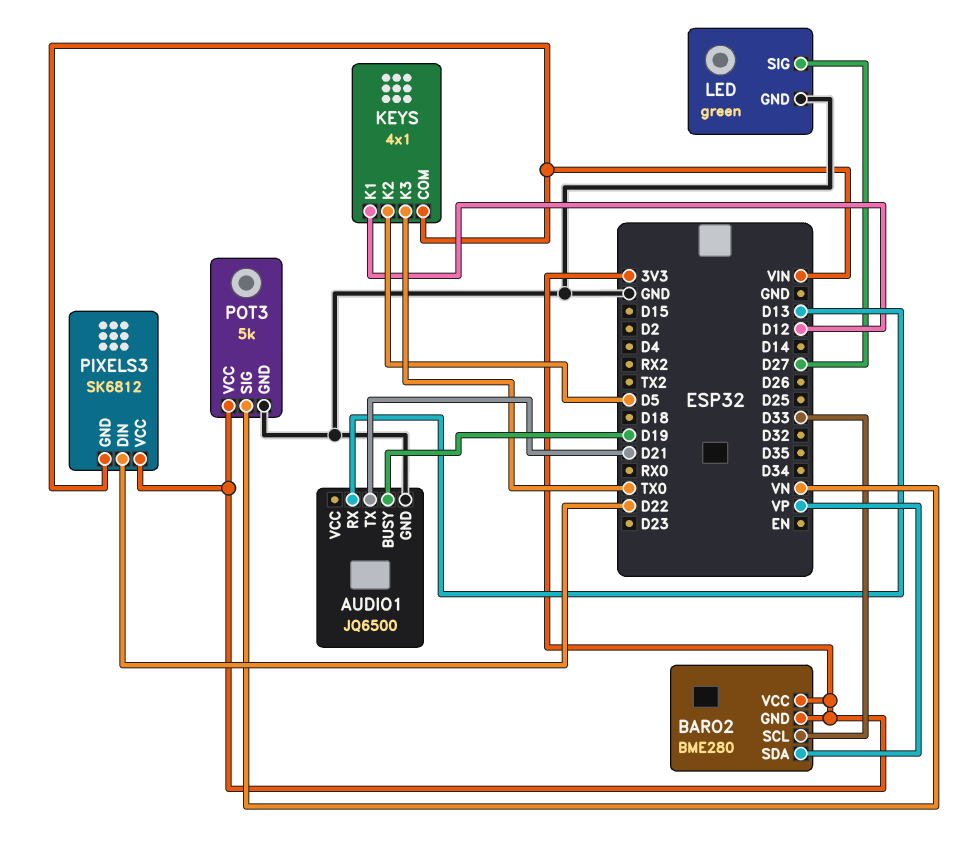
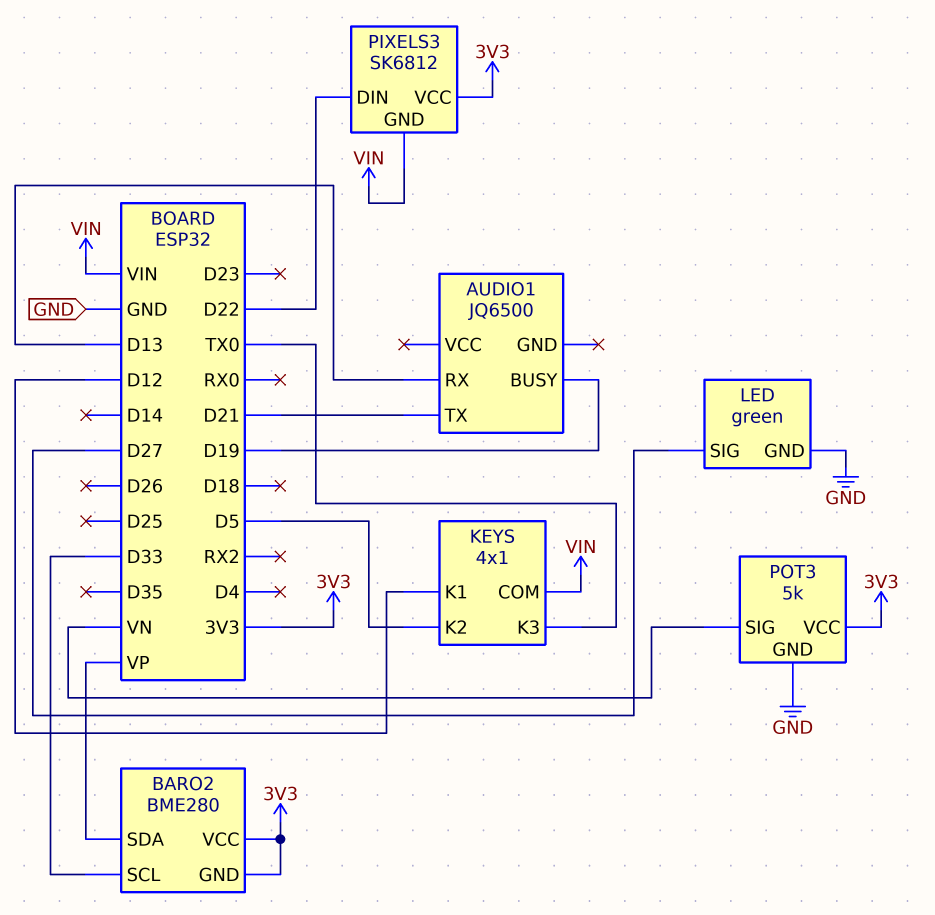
AUDIO1 pin GND: GND -> none

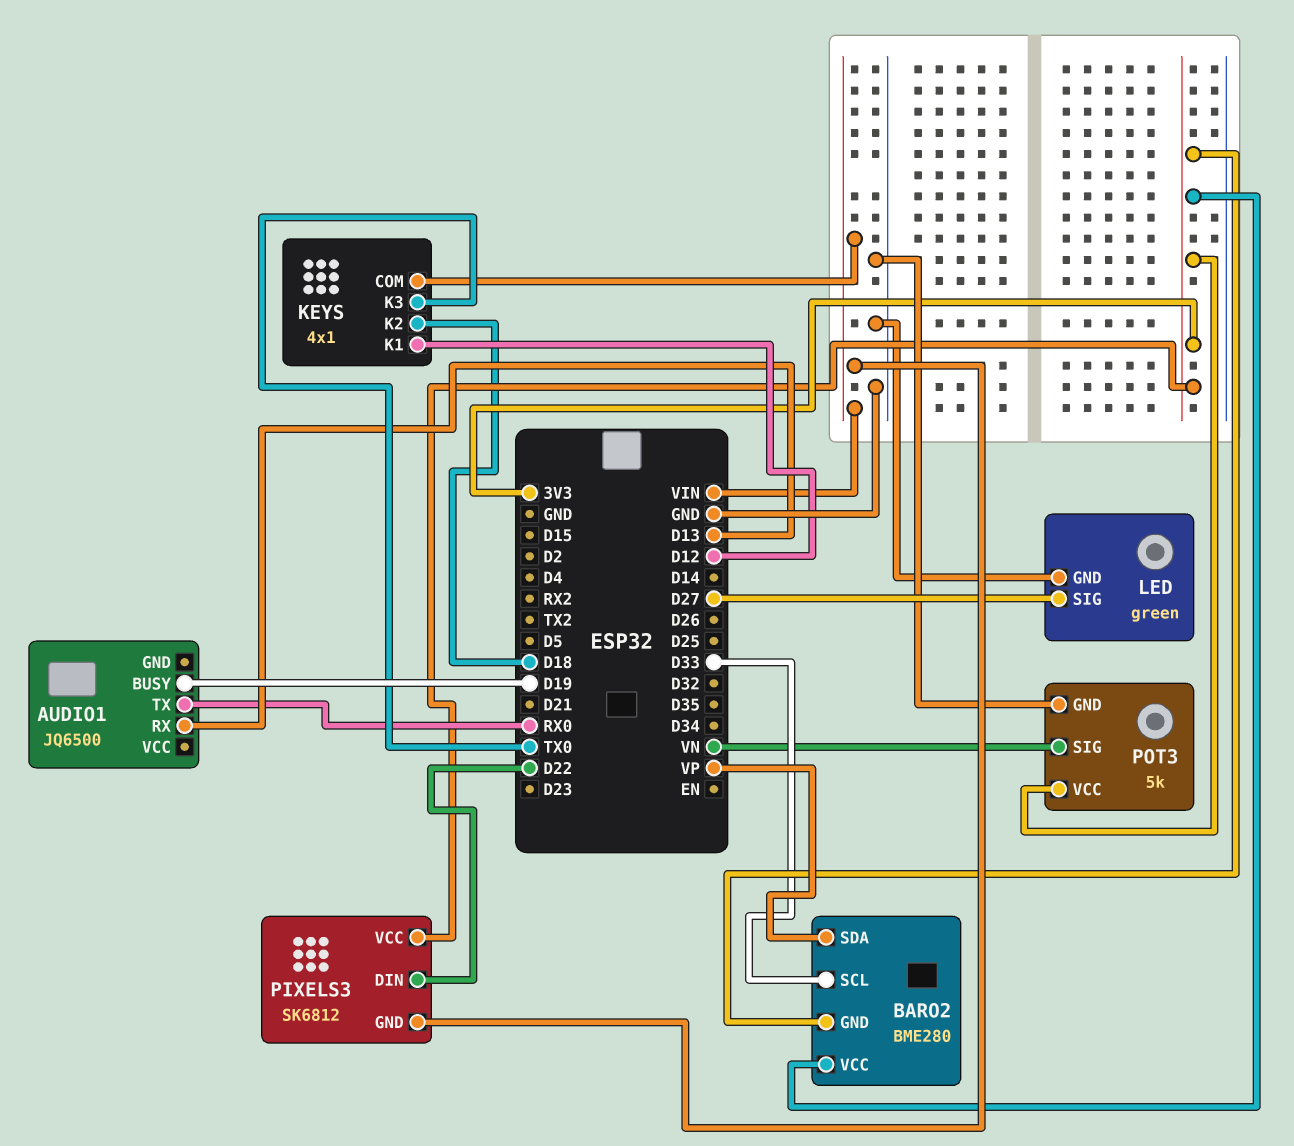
AUDIO1 pin TX: D21 -> RX0
KEYS pin K2: D5 -> D18

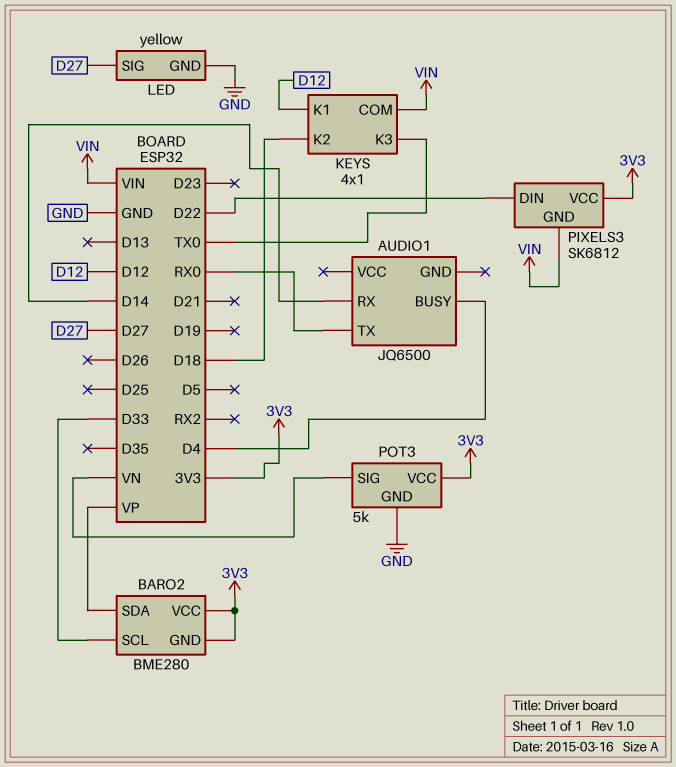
AUDIO1 pin BUSY: D19 -> D4
AUDIO1 pin RX: D13 -> D14
LED: green -> yellow

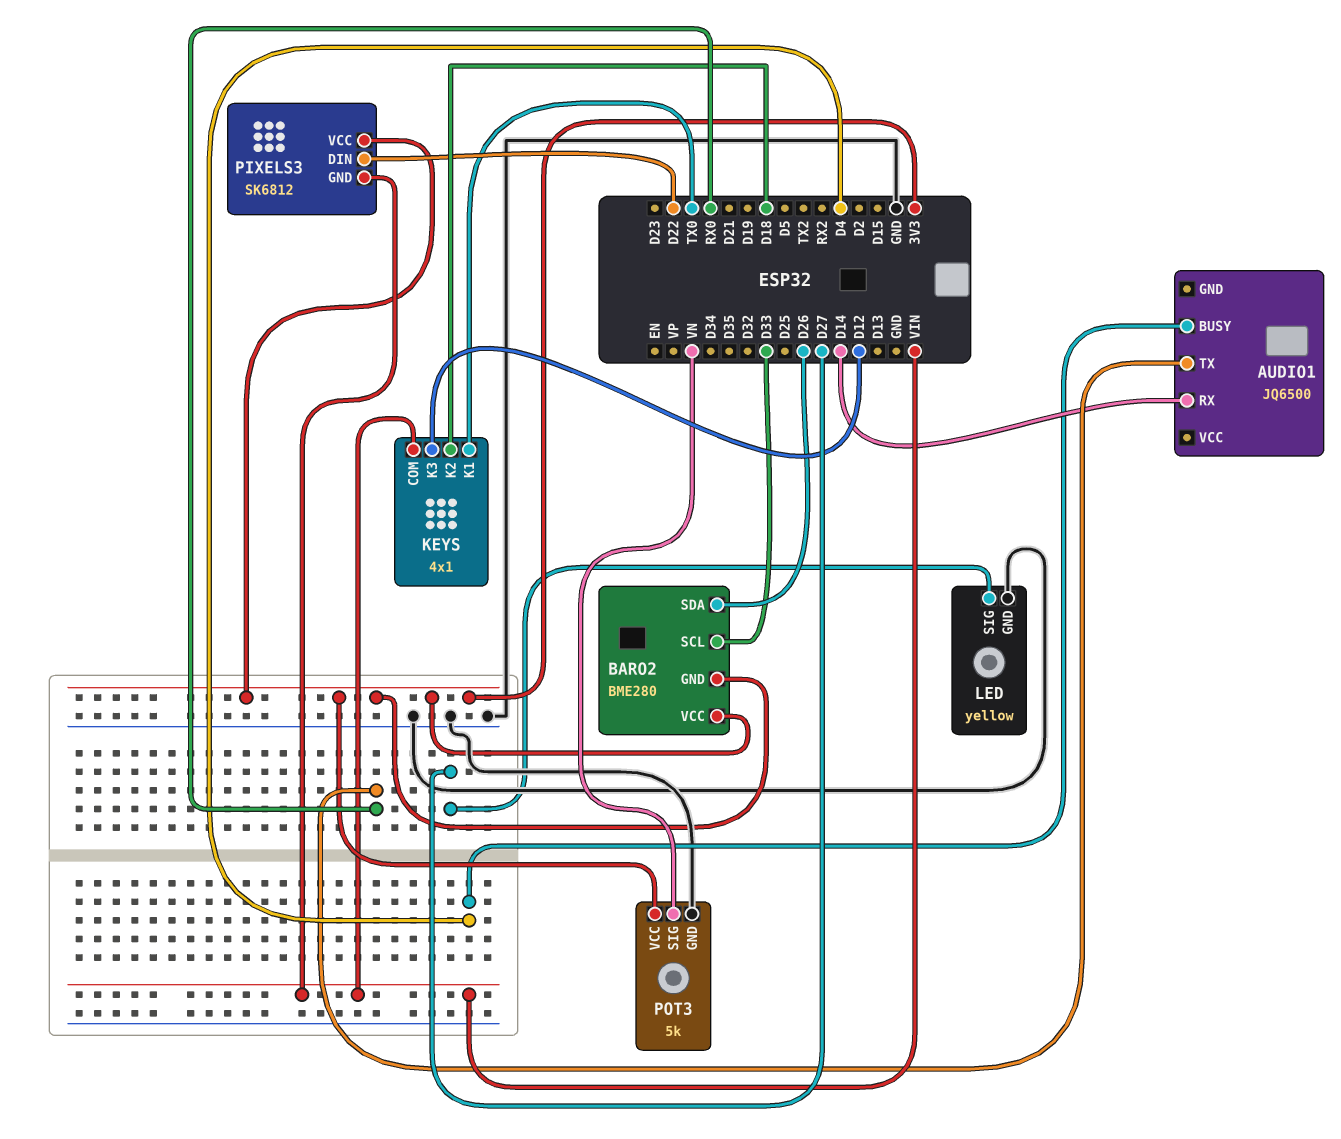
BARO2 pin SDA: VP -> D26
KEYS pin K1: D12 -> TX0
KEYS pin K3: TX0 -> D12

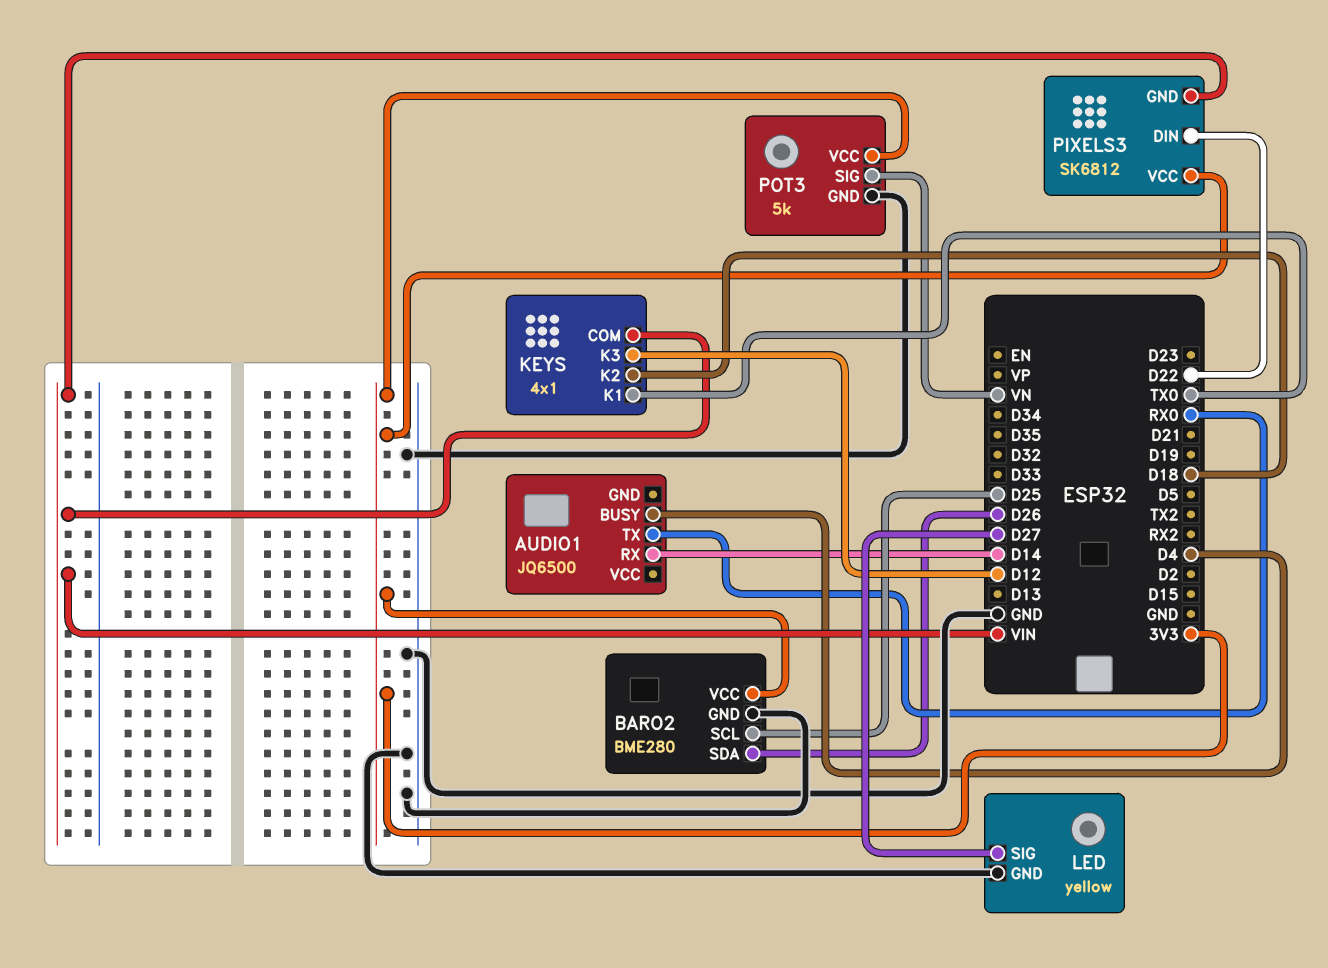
BARO2 pin GND: 3V3 -> GND
BARO2 pin SCL: D33 -> D25

